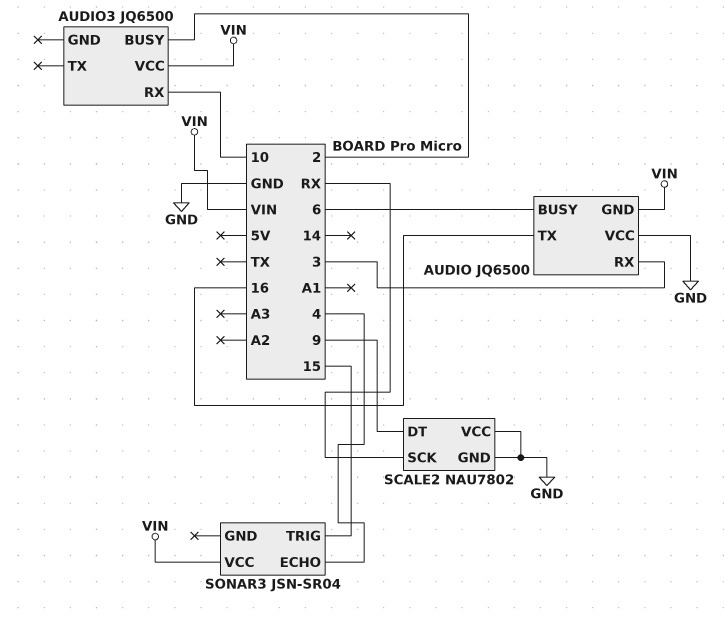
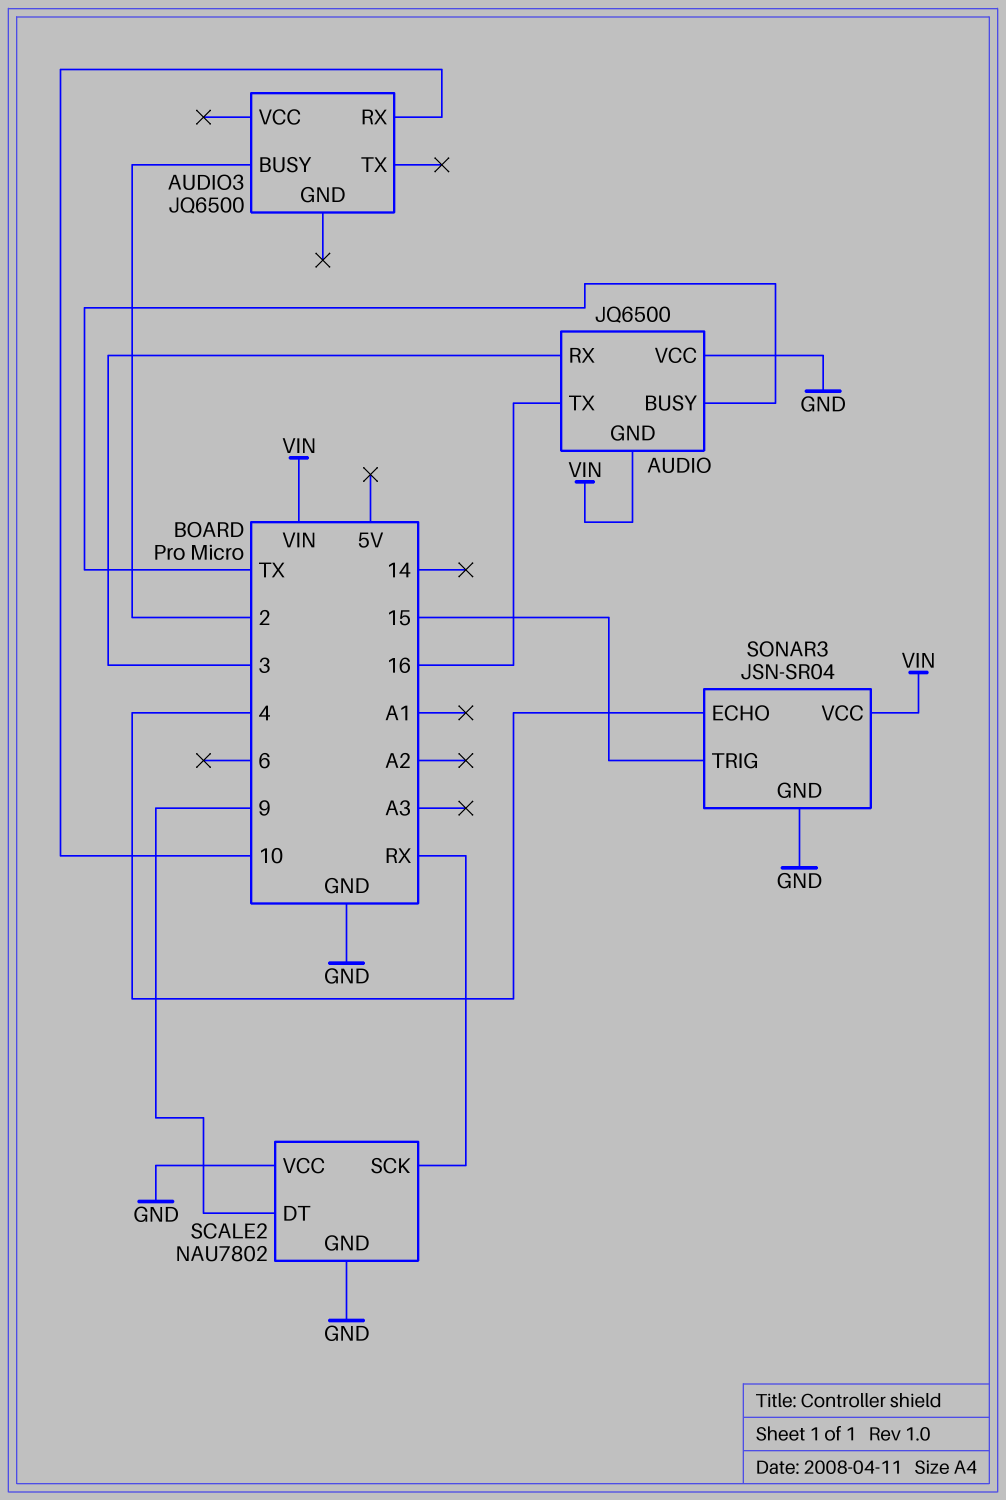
AUDIO pin BUSY: 6 -> TX
AUDIO3 pin VCC: VIN -> none
SONAR3 pin GND: none -> GND

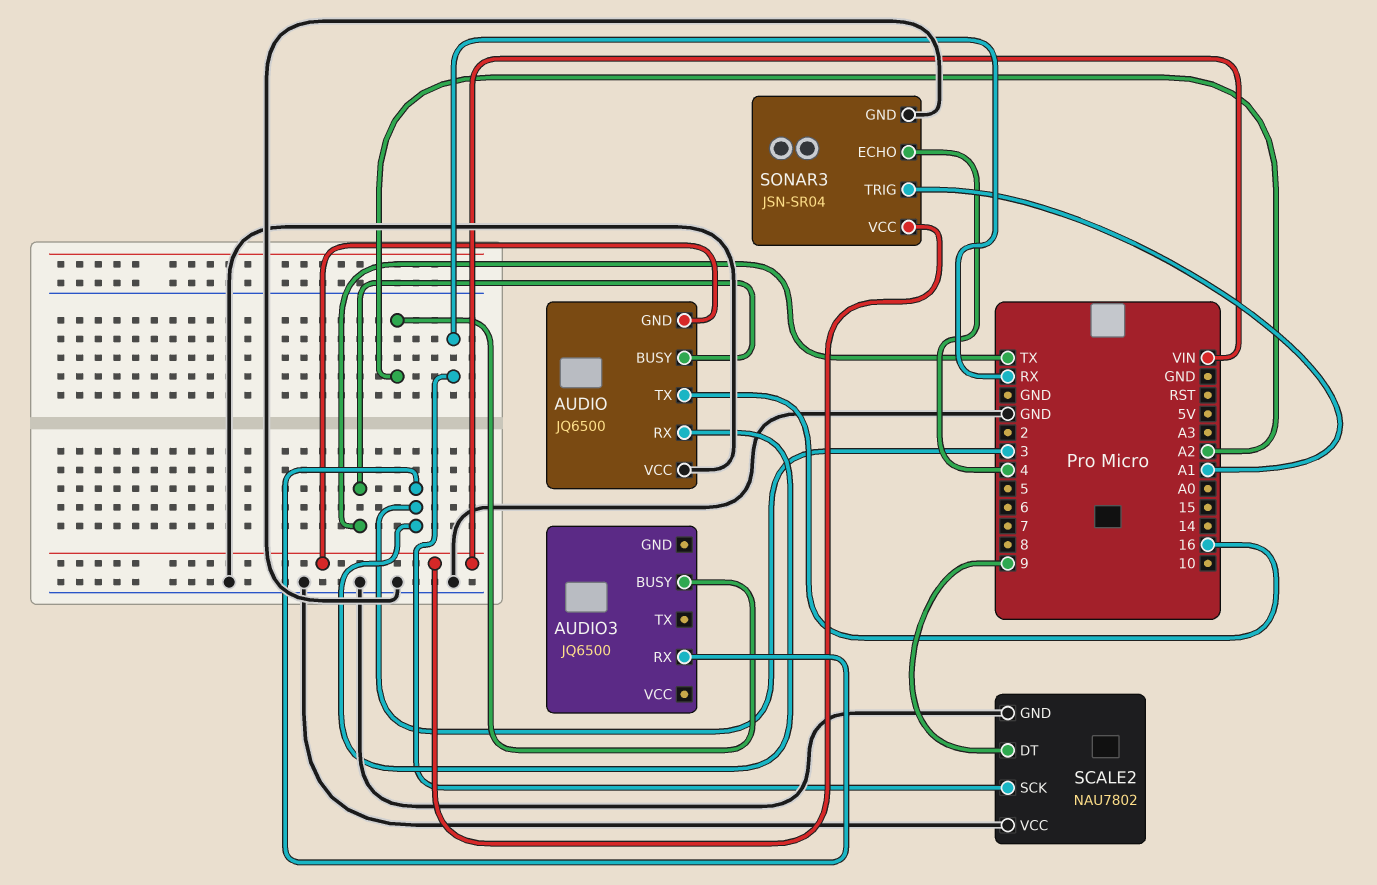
AUDIO3 pin BUSY: 2 -> A2
AUDIO3 pin RX: 10 -> 3
SONAR3 pin TRIG: 15 -> A1

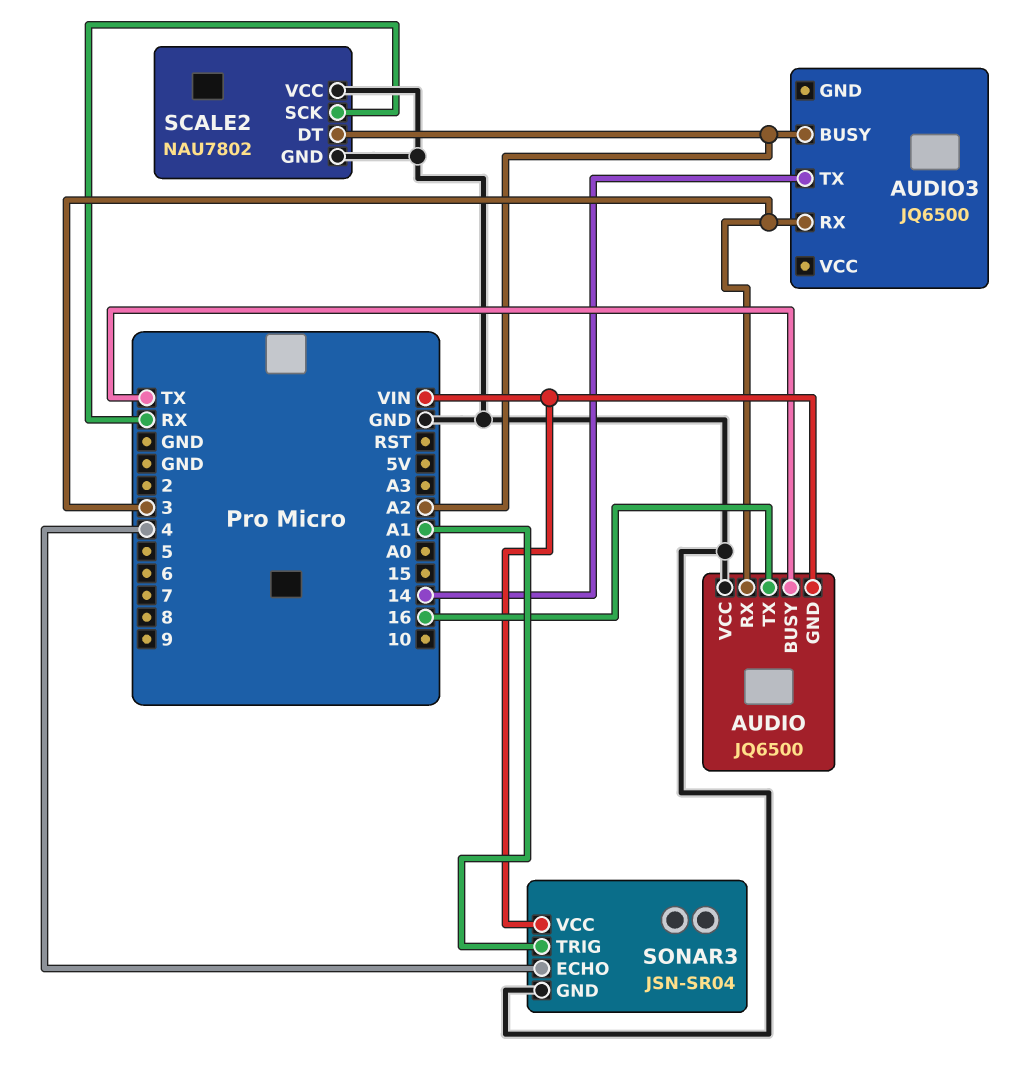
AUDIO3 pin TX: none -> 14
SCALE2 pin DT: 9 -> A2

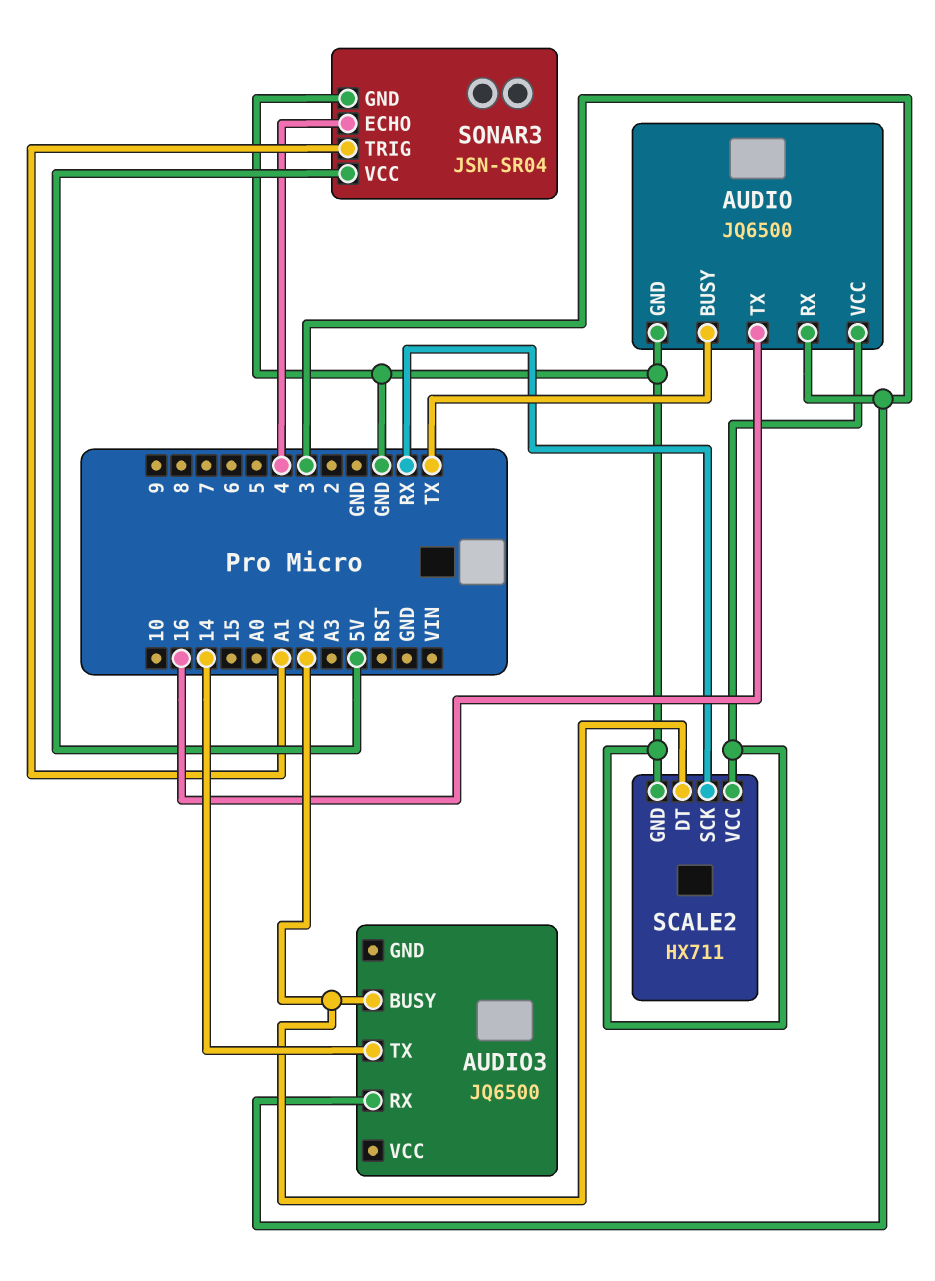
AUDIO pin GND: VIN -> GND
SCALE2: NAU7802 -> HX711
SONAR3 pin VCC: VIN -> 5V

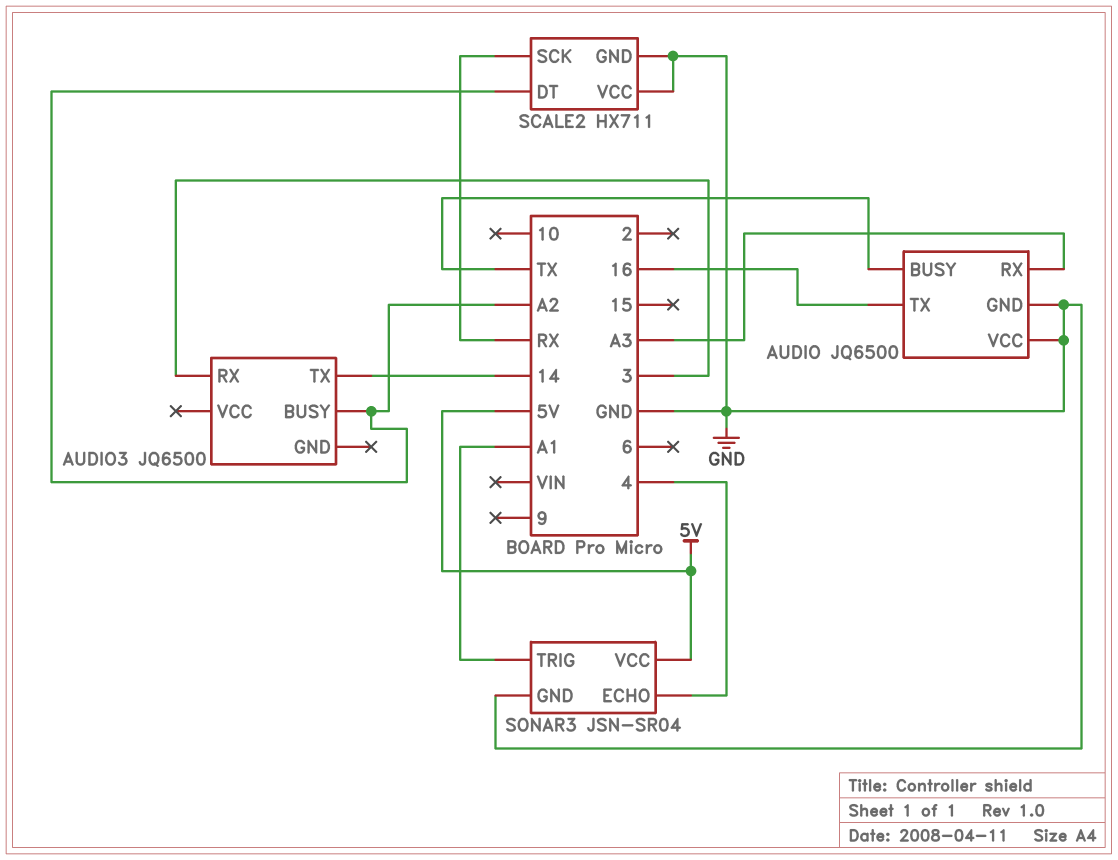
AUDIO pin RX: 3 -> A3

